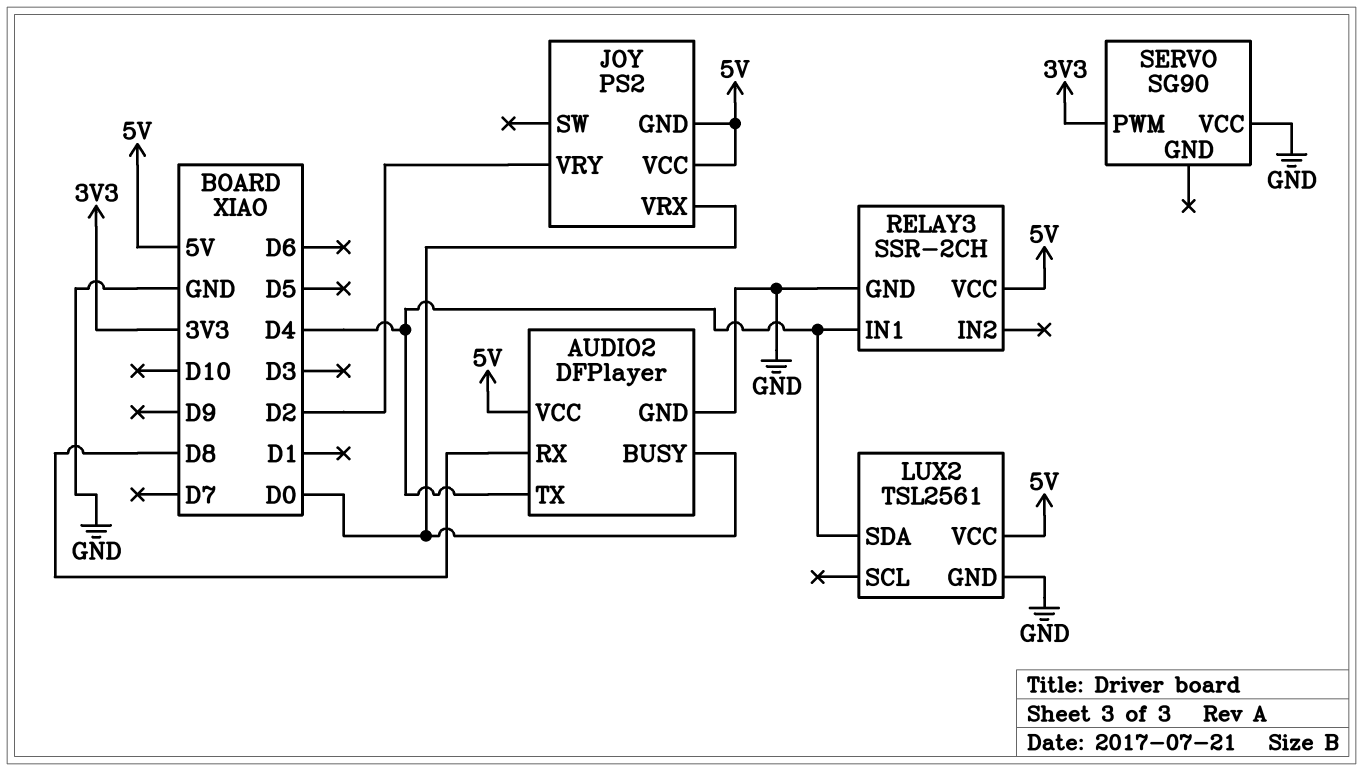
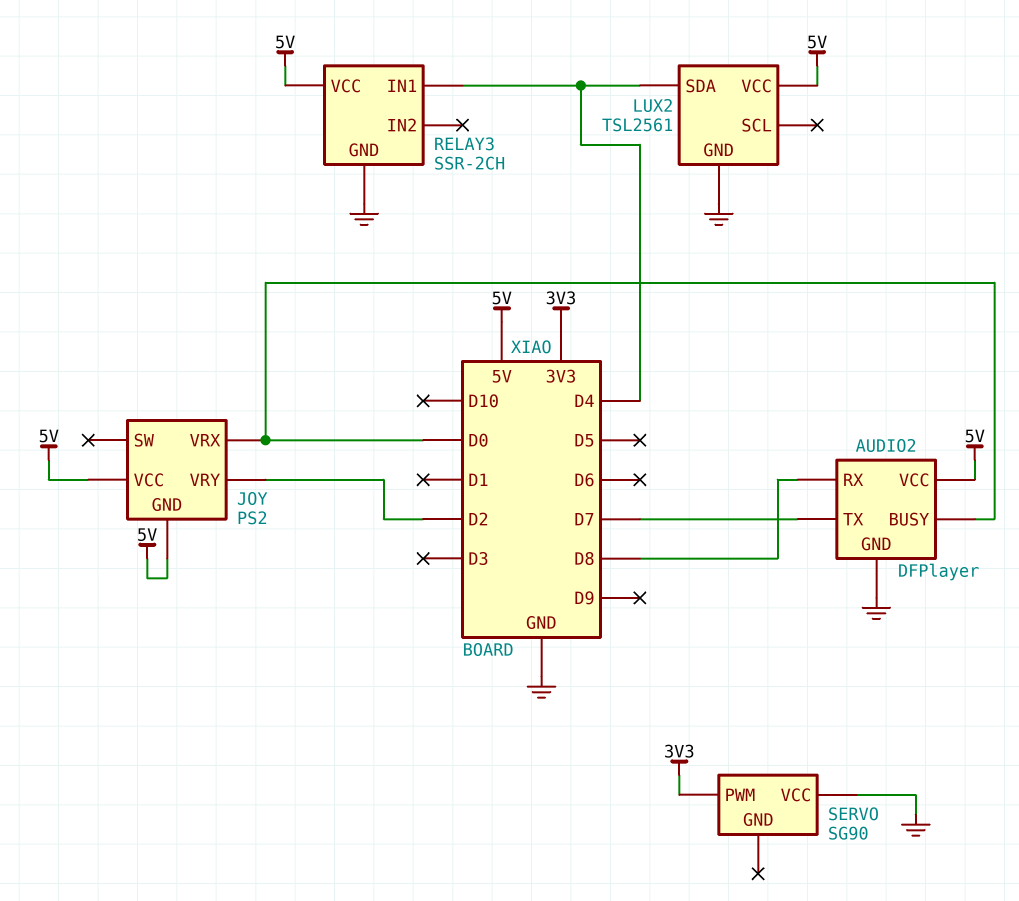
AUDIO2 pin TX: D4 -> D7

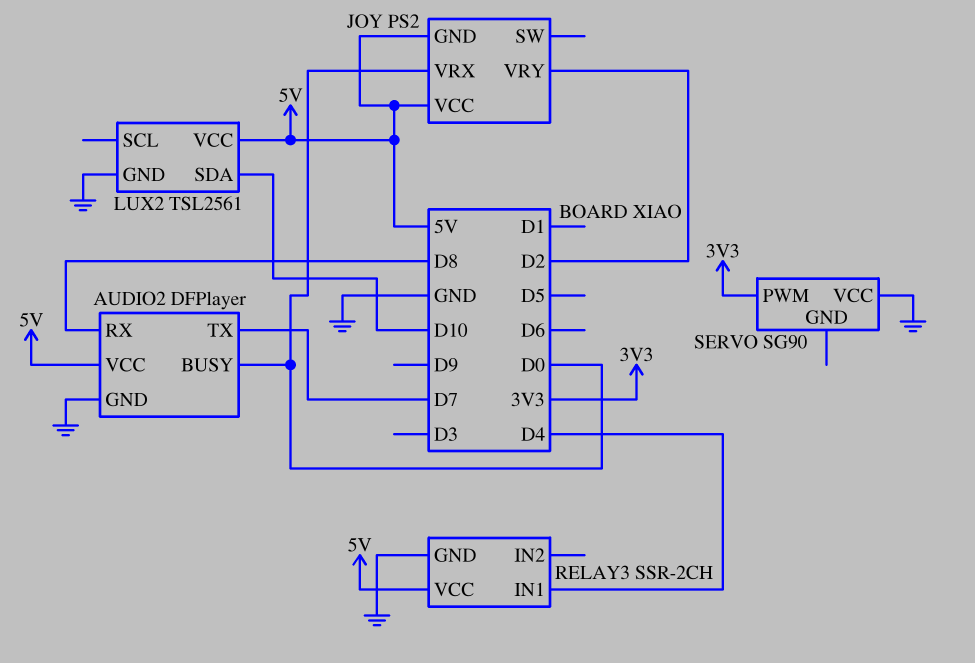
LUX2 pin SDA: D4 -> D10

